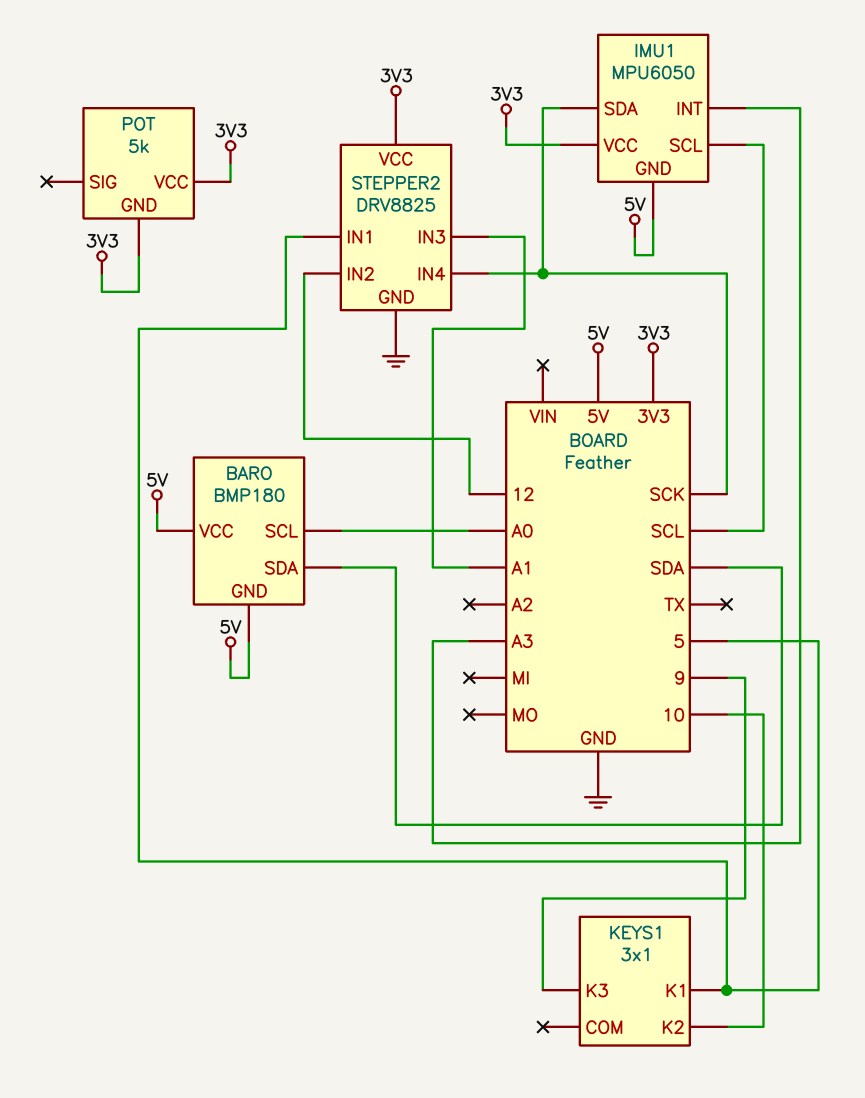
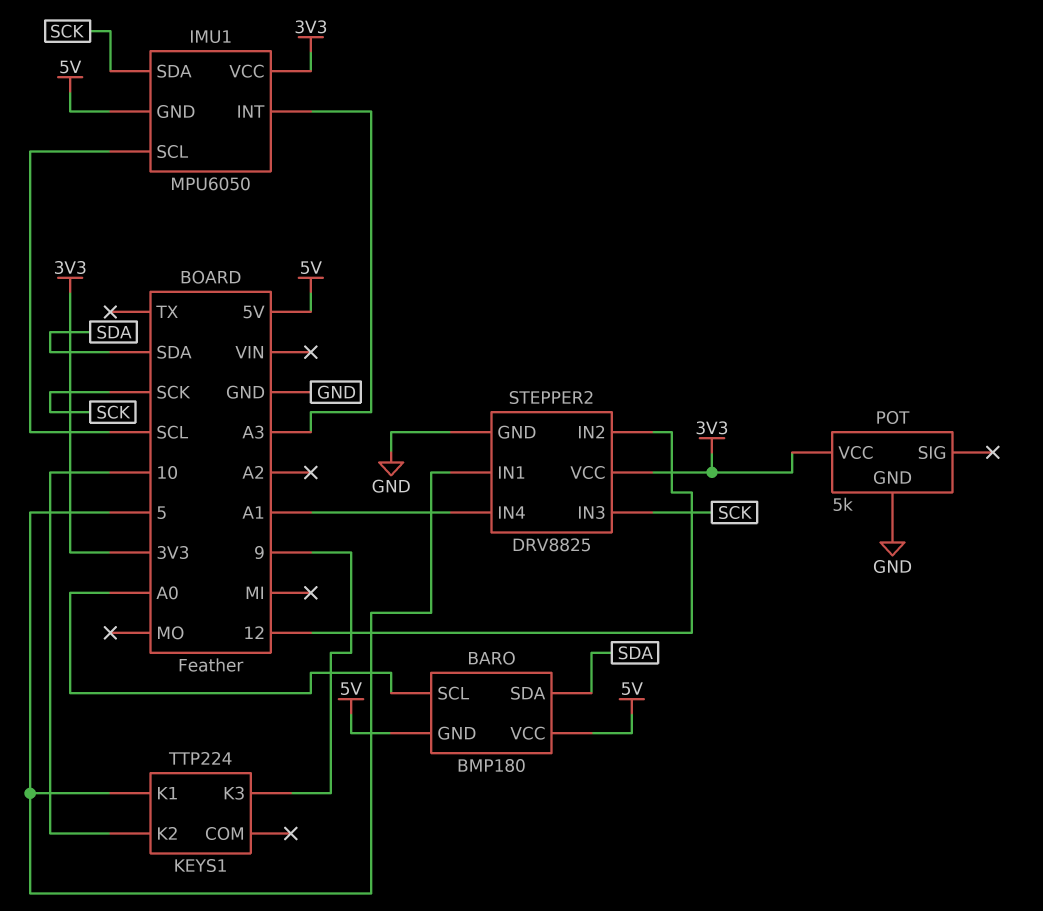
KEYS1: 3x1 -> TTP224
POT pin GND: 3V3 -> GND
STEPPER2 pin IN3: A1 -> SCK
STEPPER2 pin IN4: SCK -> A1

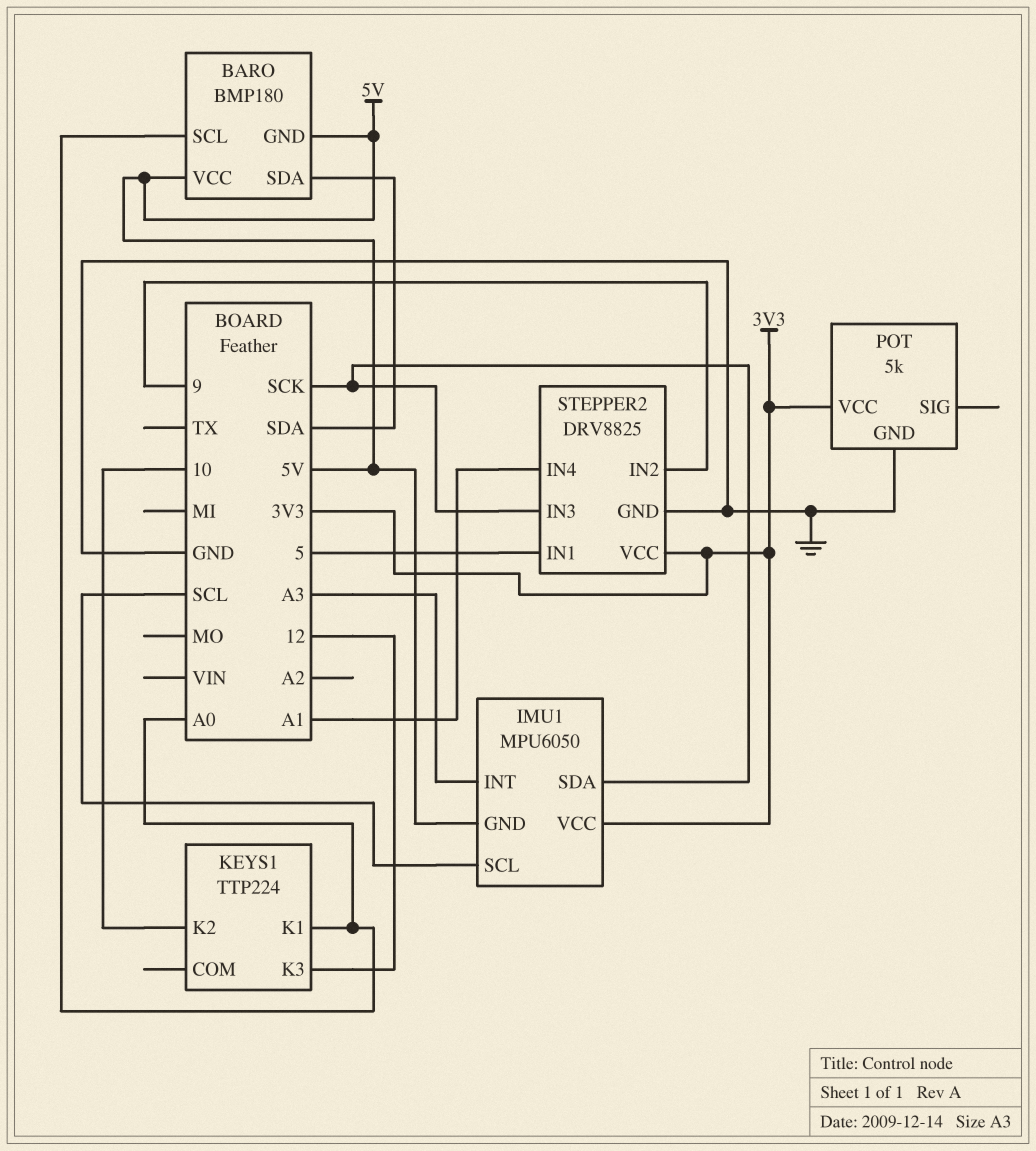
KEYS1 pin K1: 5 -> A0
KEYS1 pin K3: 9 -> 12
STEPPER2 pin IN2: 12 -> 9

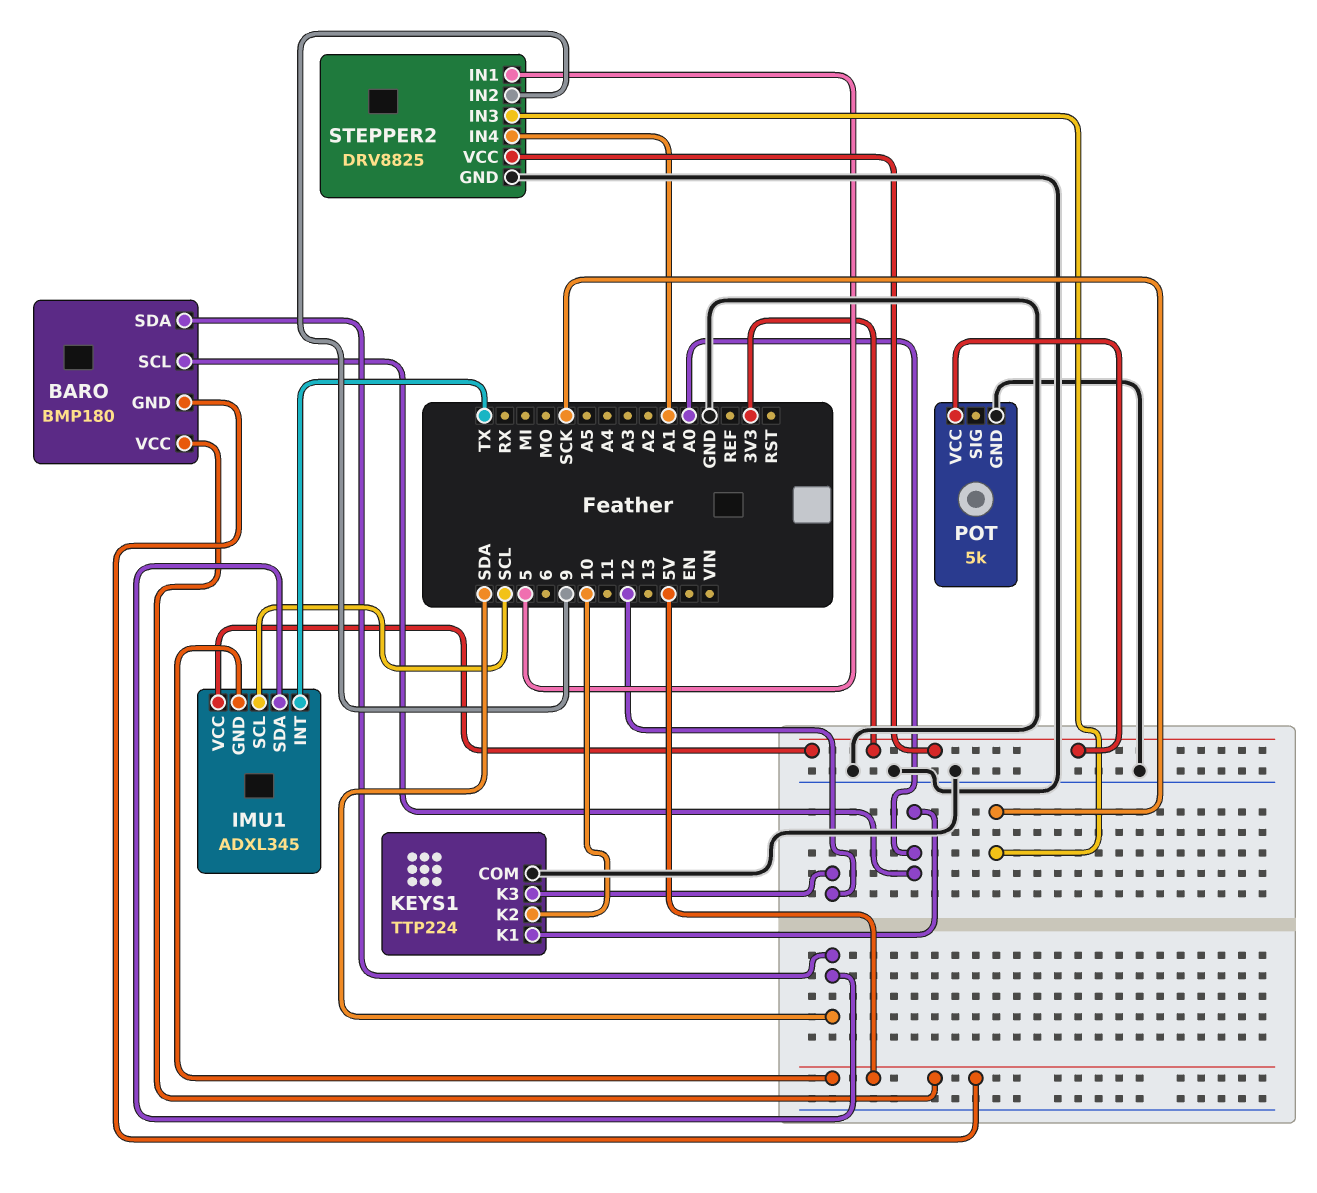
IMU1: MPU6050 -> ADXL345
IMU1 pin INT: A3 -> TX
IMU1 pin SDA: SCK -> SDA
KEYS1 pin COM: none -> GND

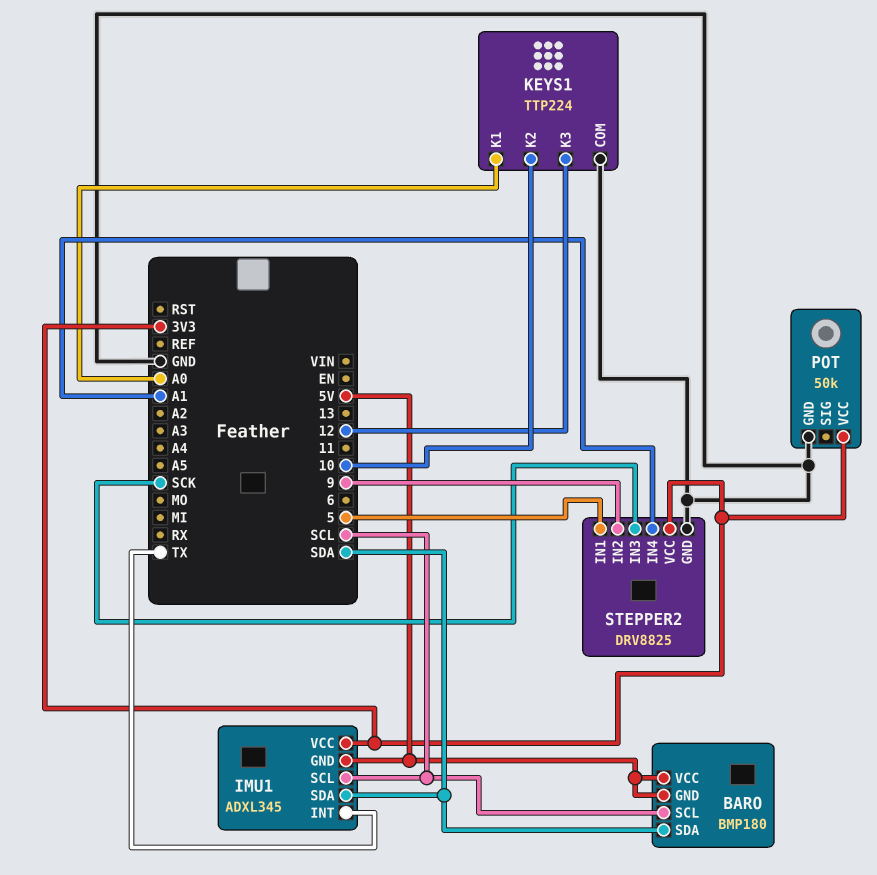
BARO pin SCL: A0 -> SCL
POT: 5k -> 50k

